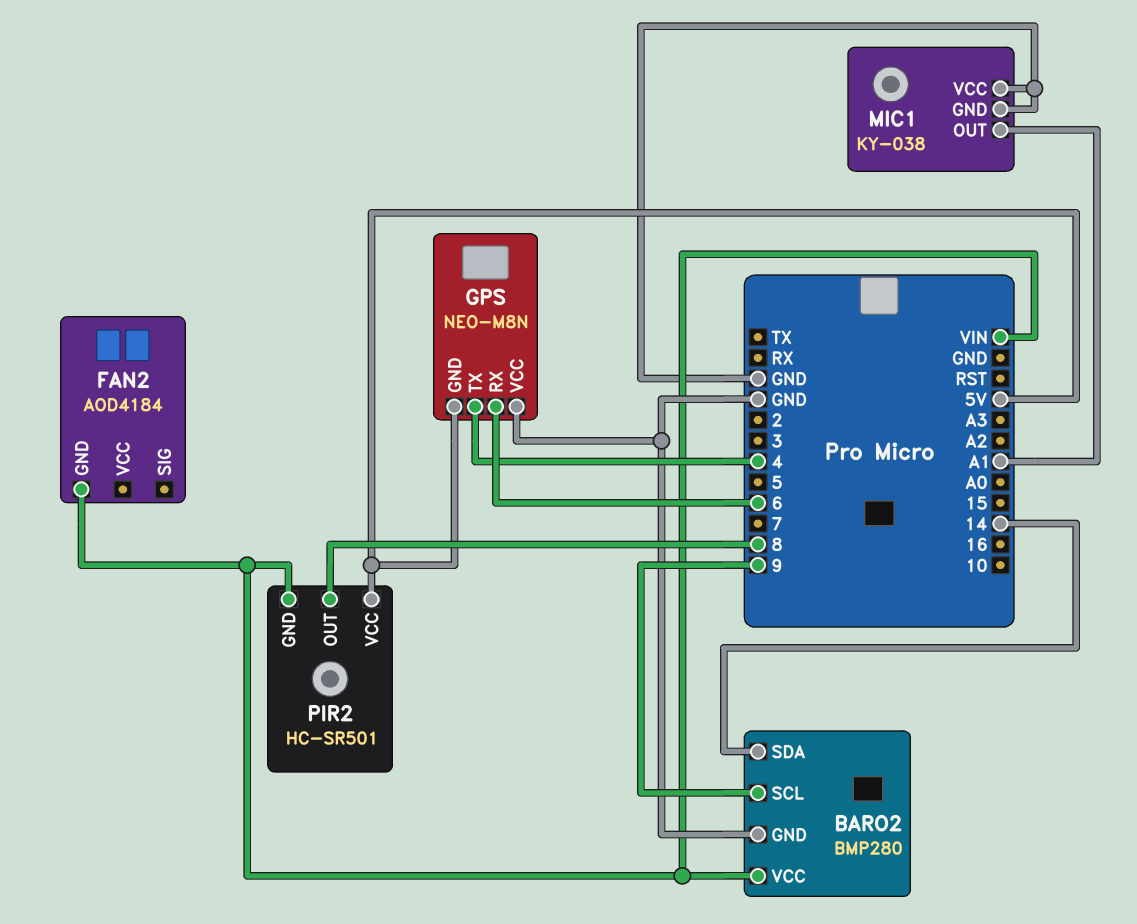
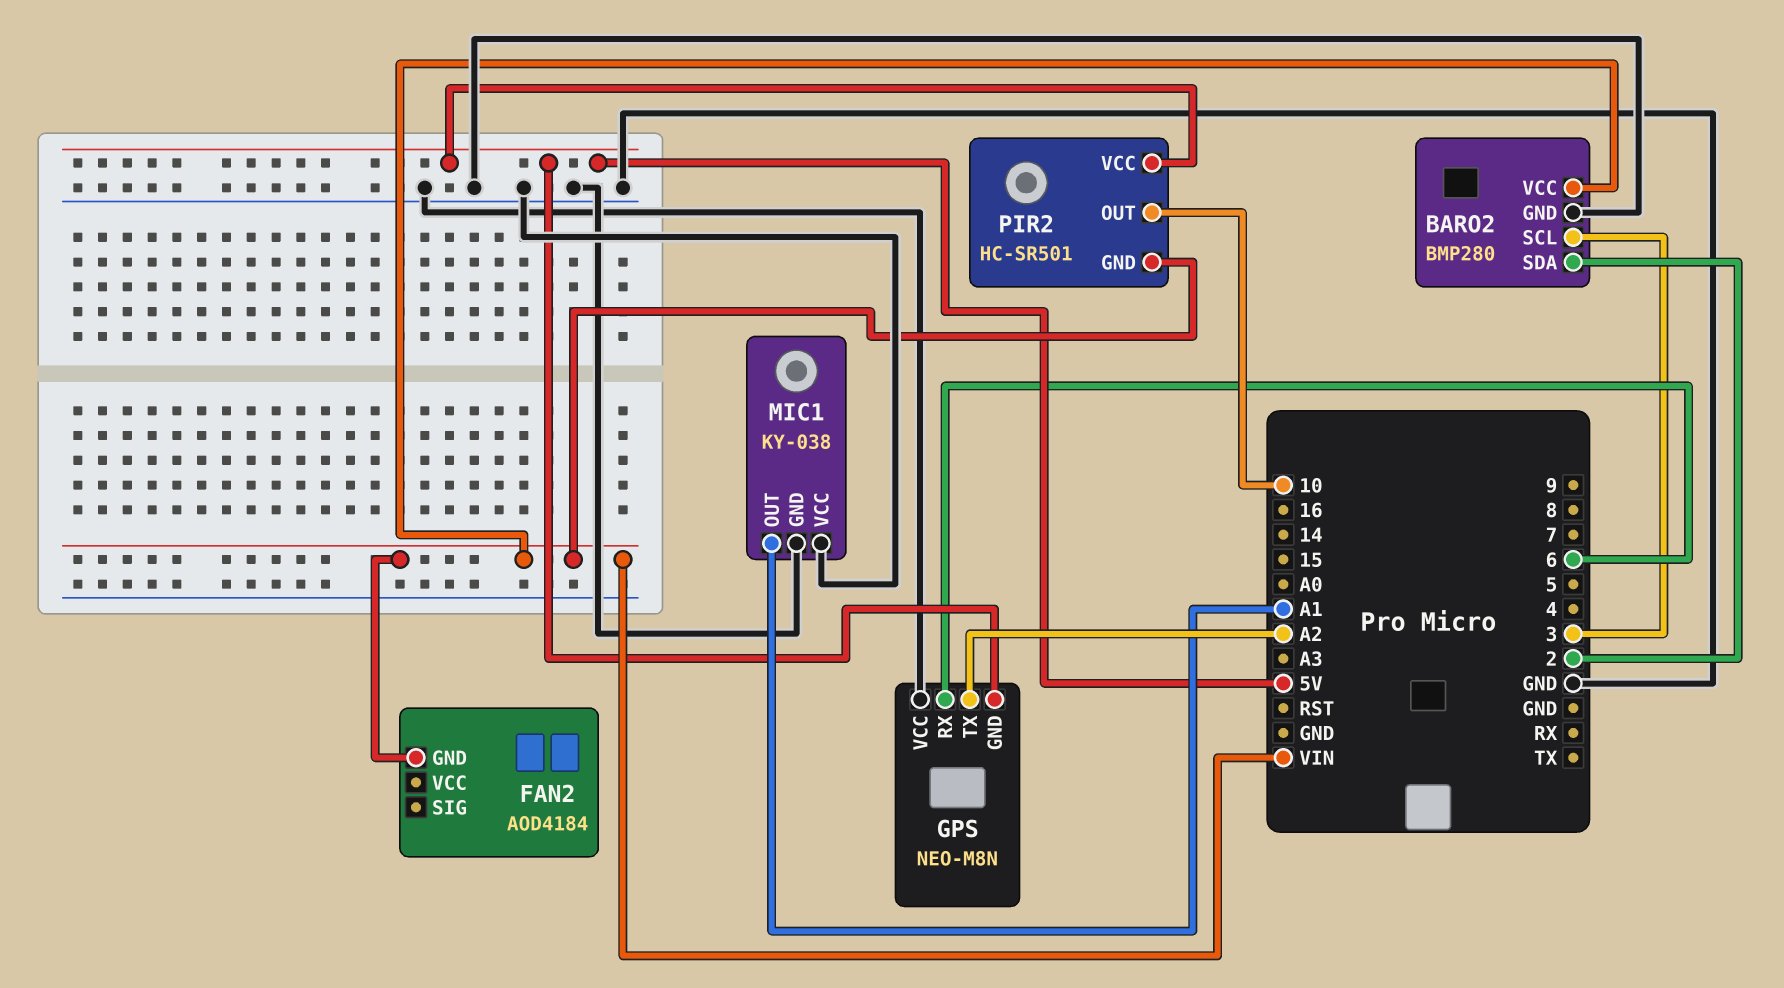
BARO2 pin SCL: 9 -> 3
BARO2 pin SDA: 14 -> 2
GPS pin TX: 4 -> A2
PIR2 pin OUT: 8 -> 10

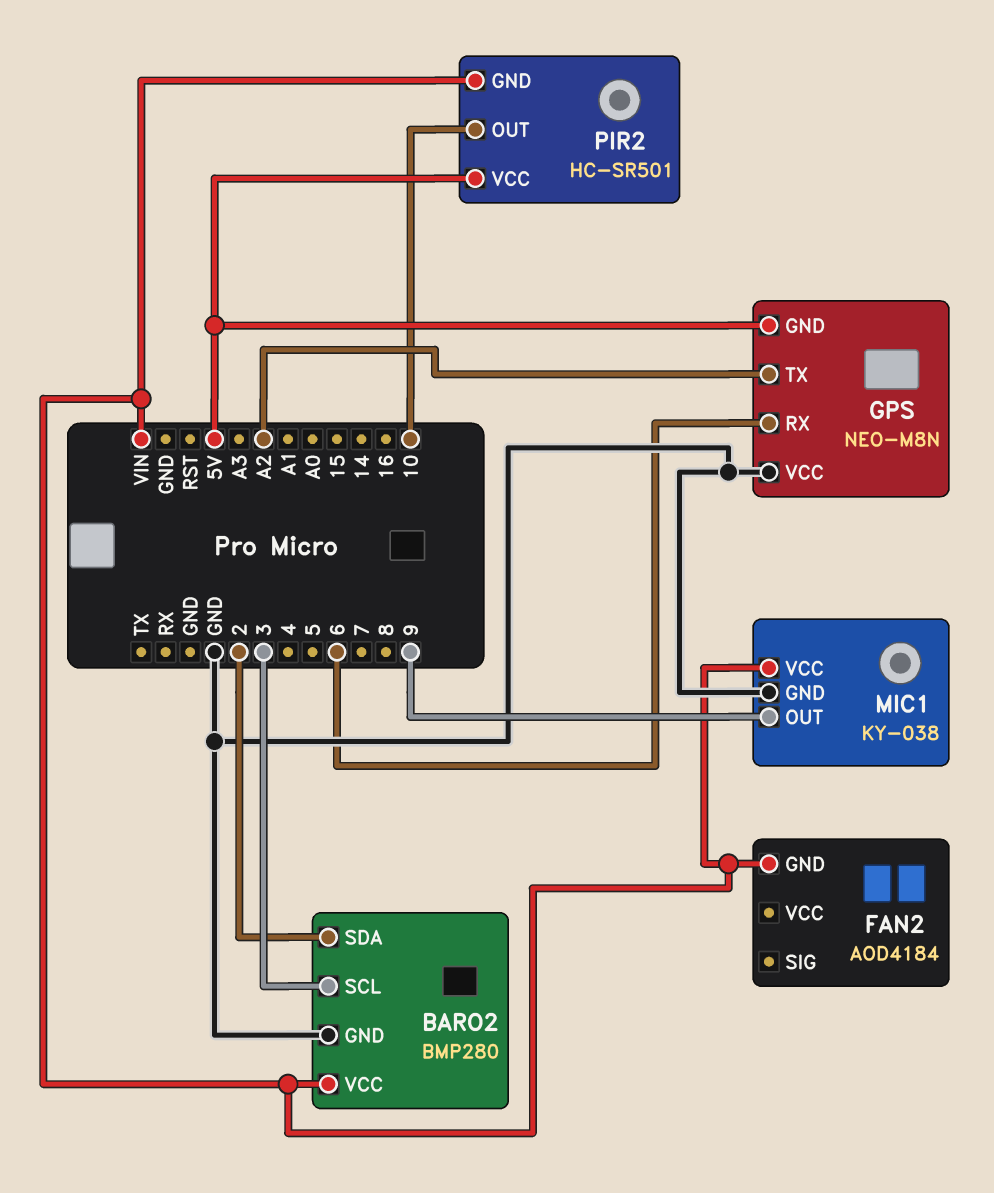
MIC1 pin OUT: A1 -> 9
MIC1 pin VCC: GND -> VIN

